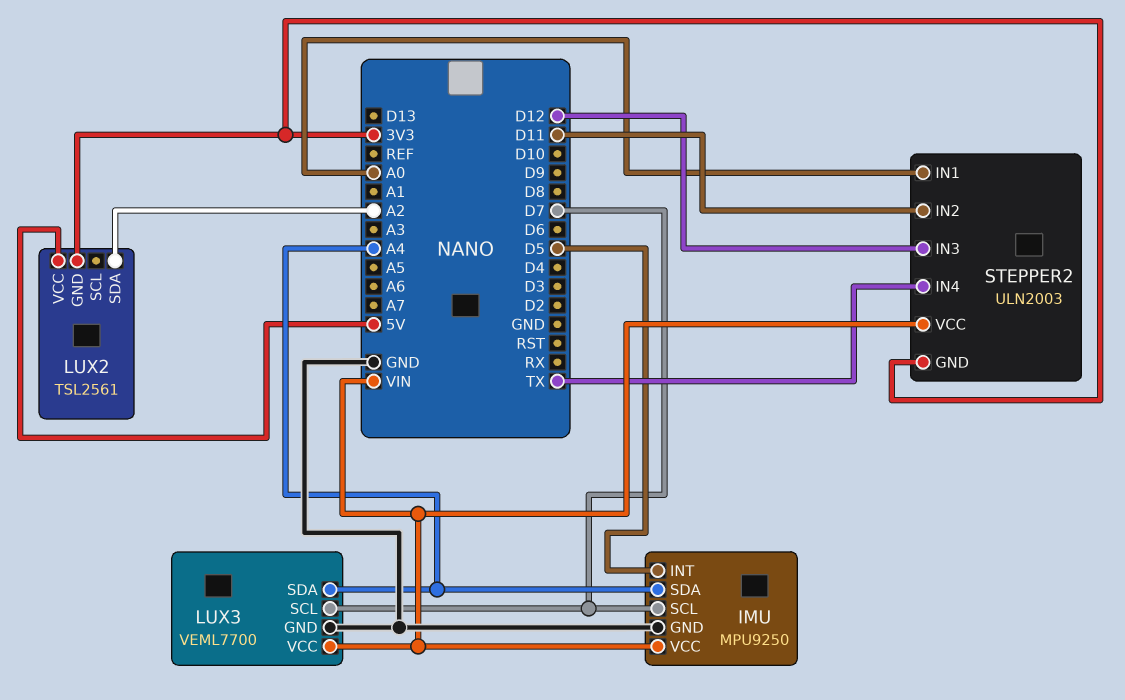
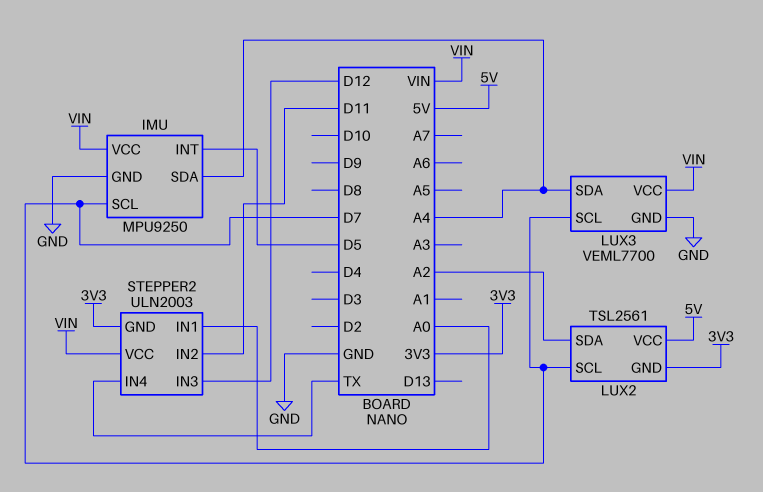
LUX2 pin SCL: none -> D7

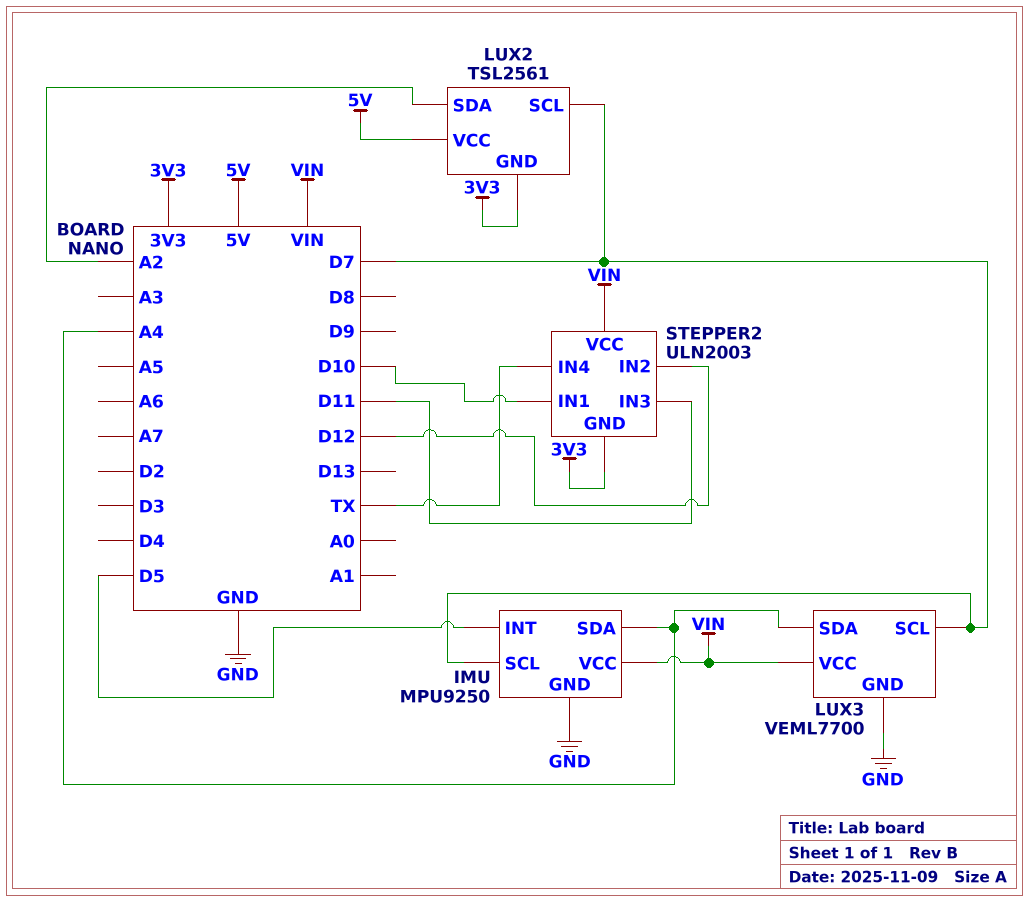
STEPPER2 pin IN1: A0 -> D10
STEPPER2 pin IN2: D11 -> D12
STEPPER2 pin IN3: D12 -> D11

